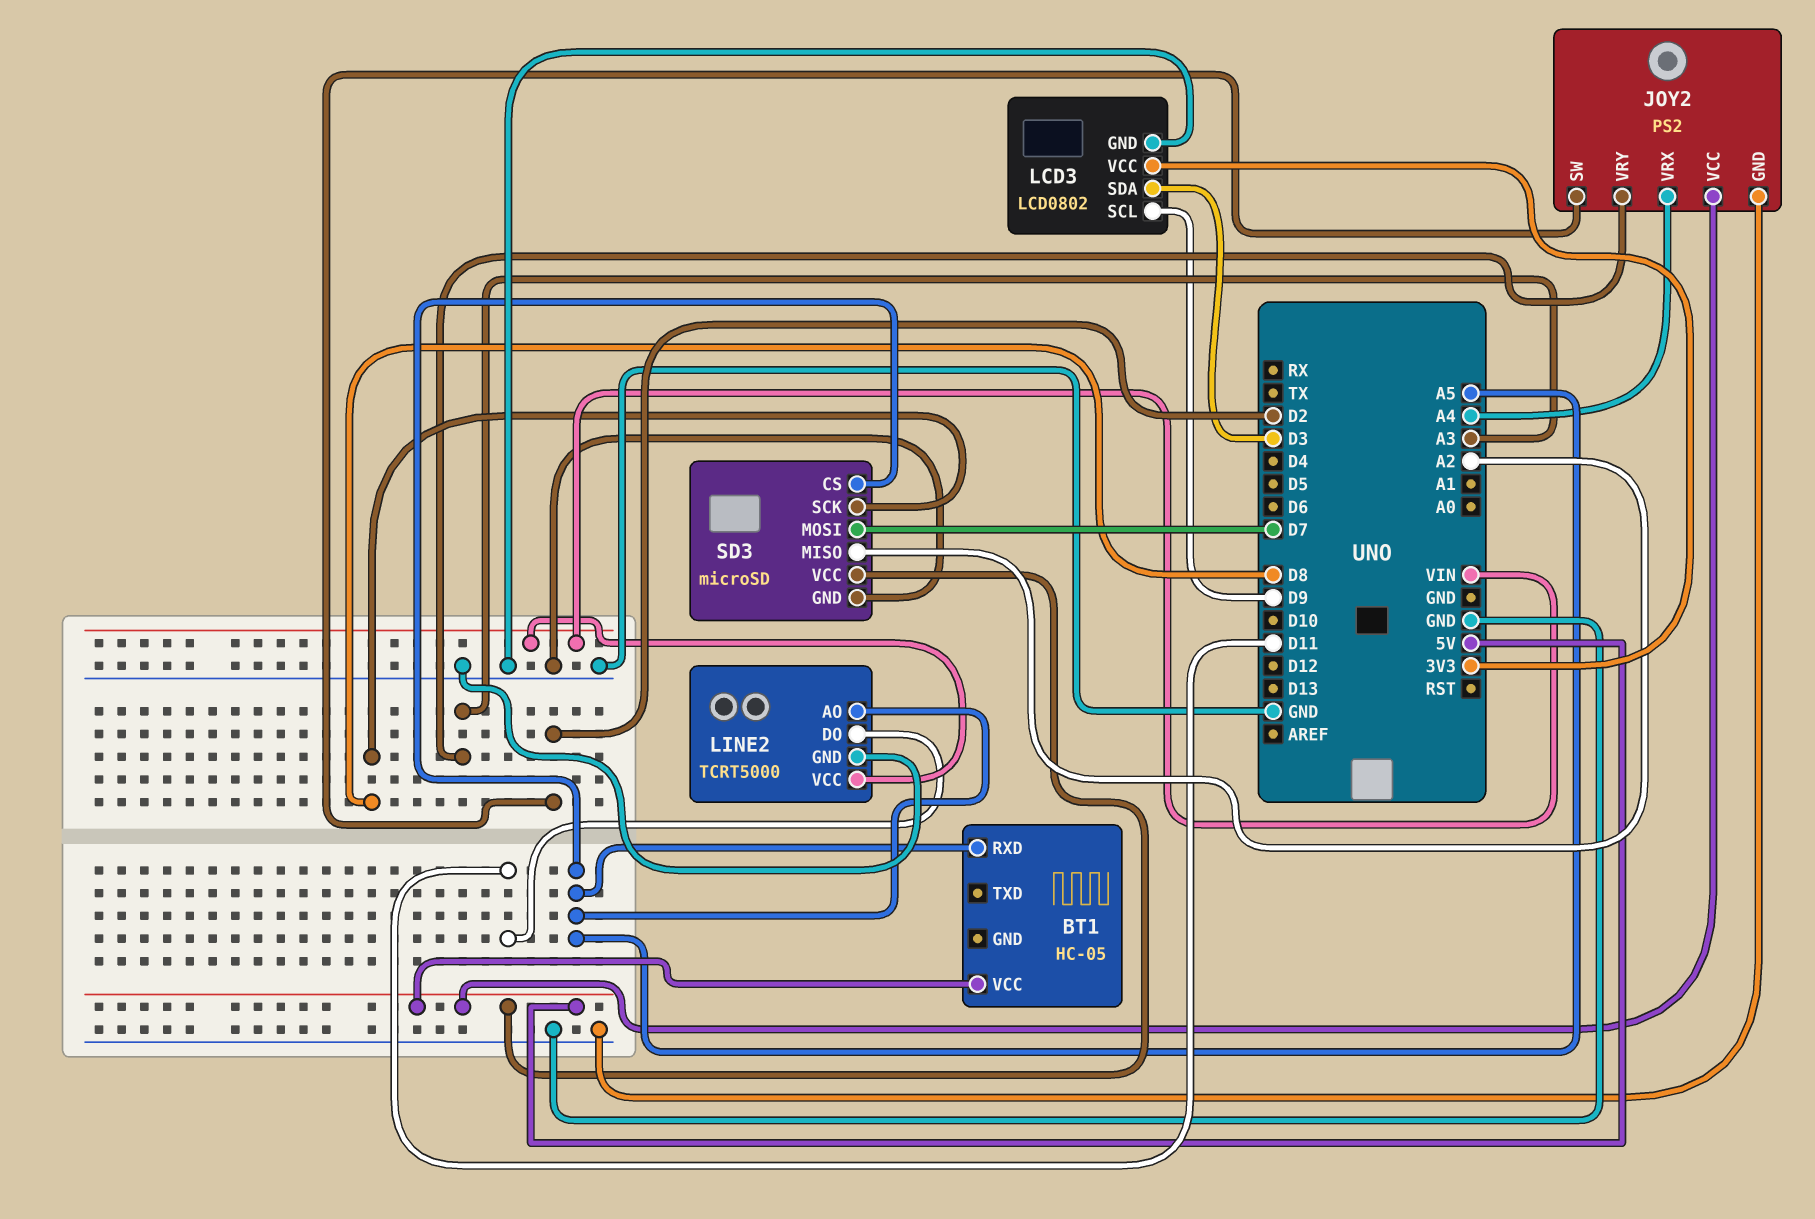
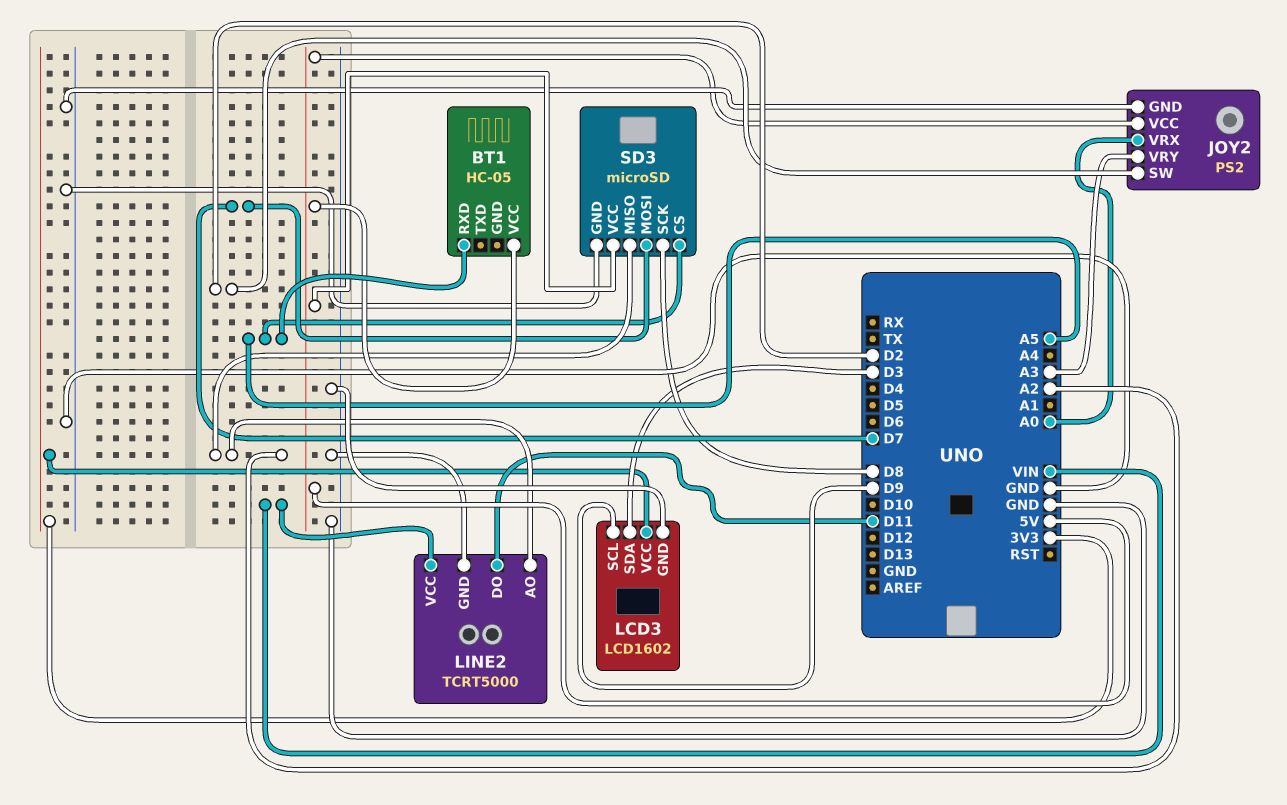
JOY2 pin VRX: A4 -> A0
LCD3: LCD0802 -> LCD1602
LINE2 pin AO: A5 -> A2

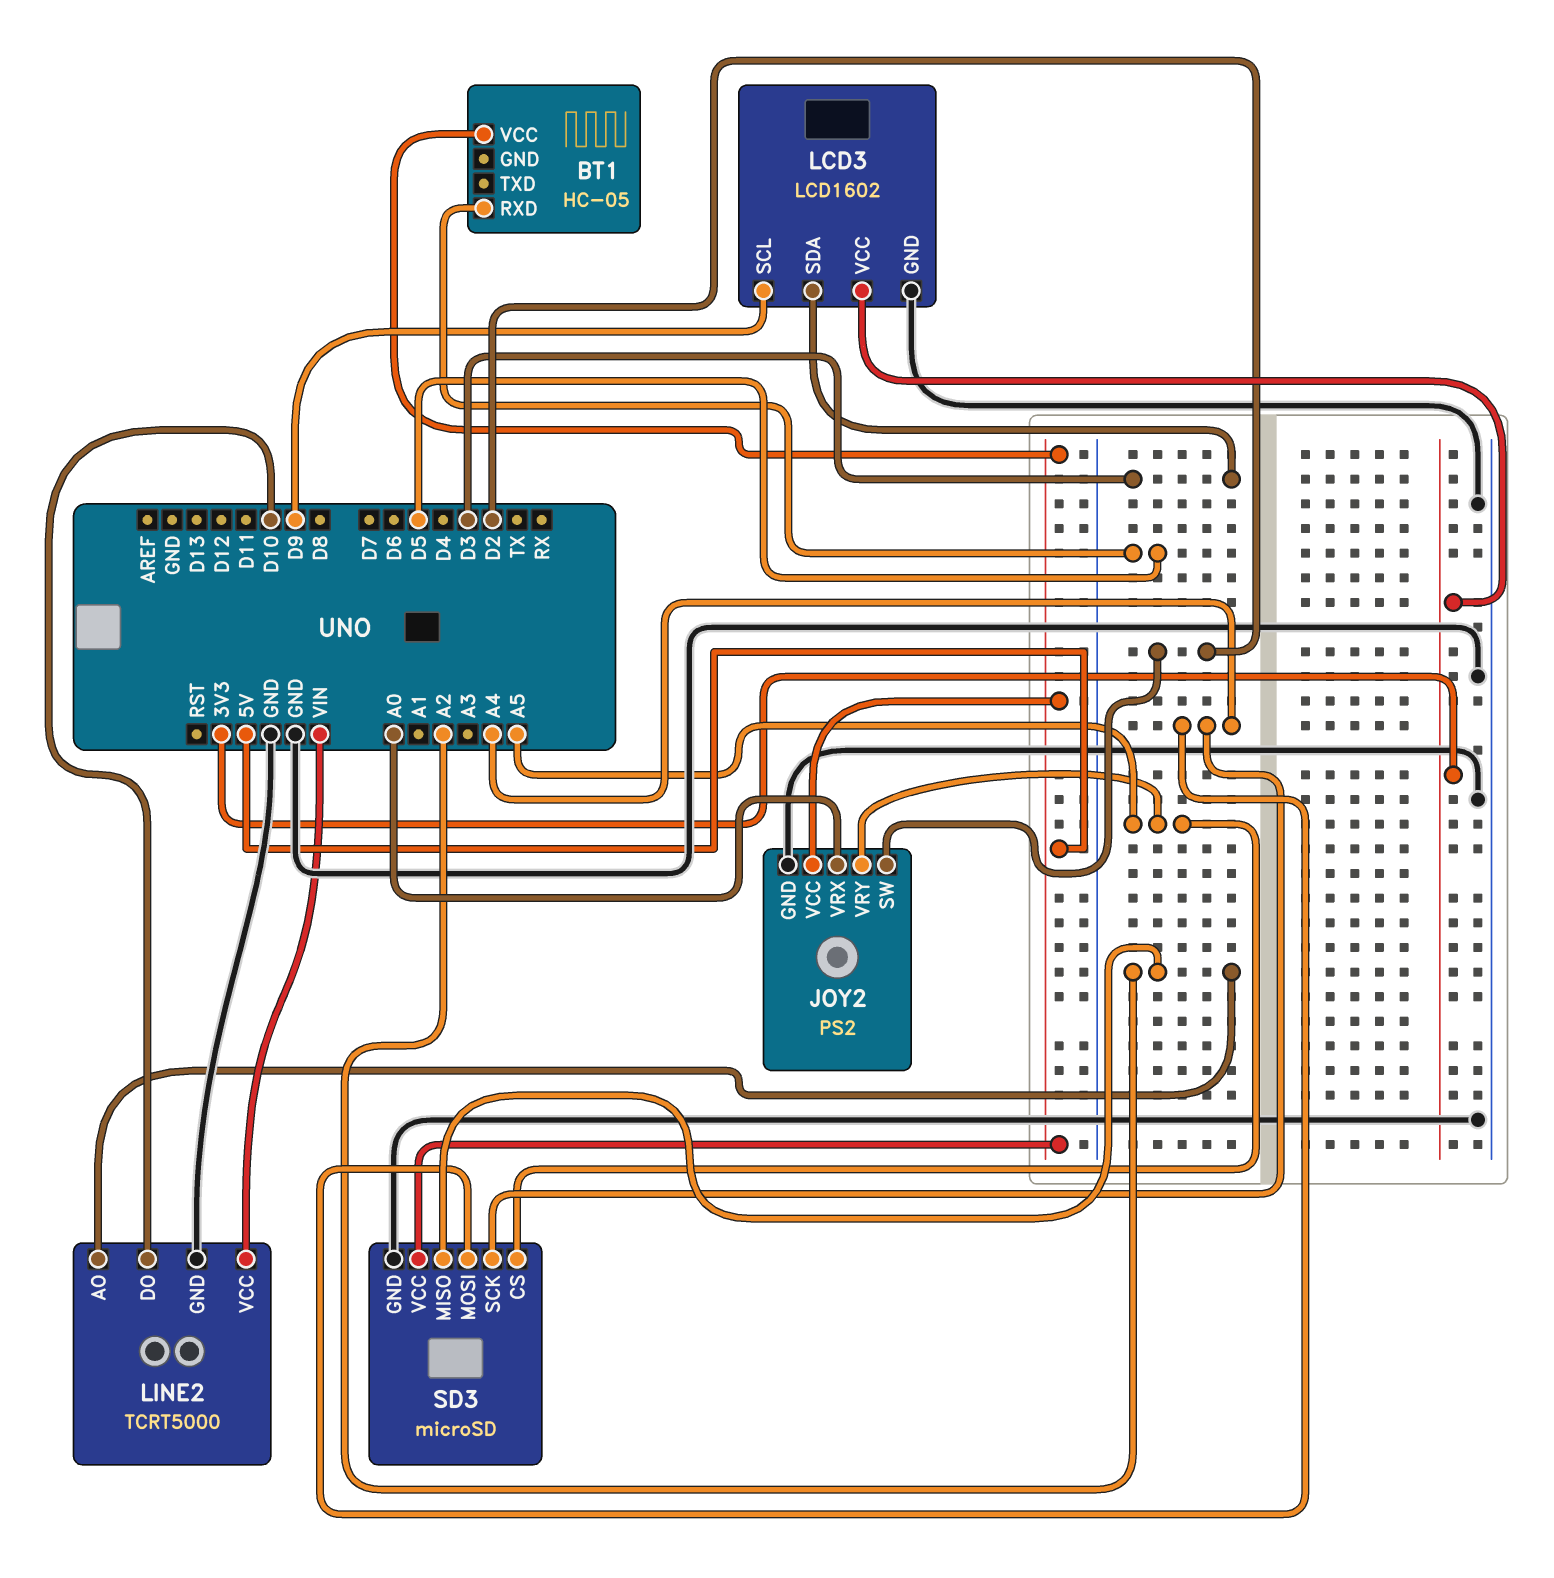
BT1 pin RXD: A5 -> D5
JOY2 pin VRY: A3 -> A5
LINE2 pin DO: D11 -> D10
SD3 pin MOSI: D7 -> A4
SD3 pin SCK: D8 -> A4

